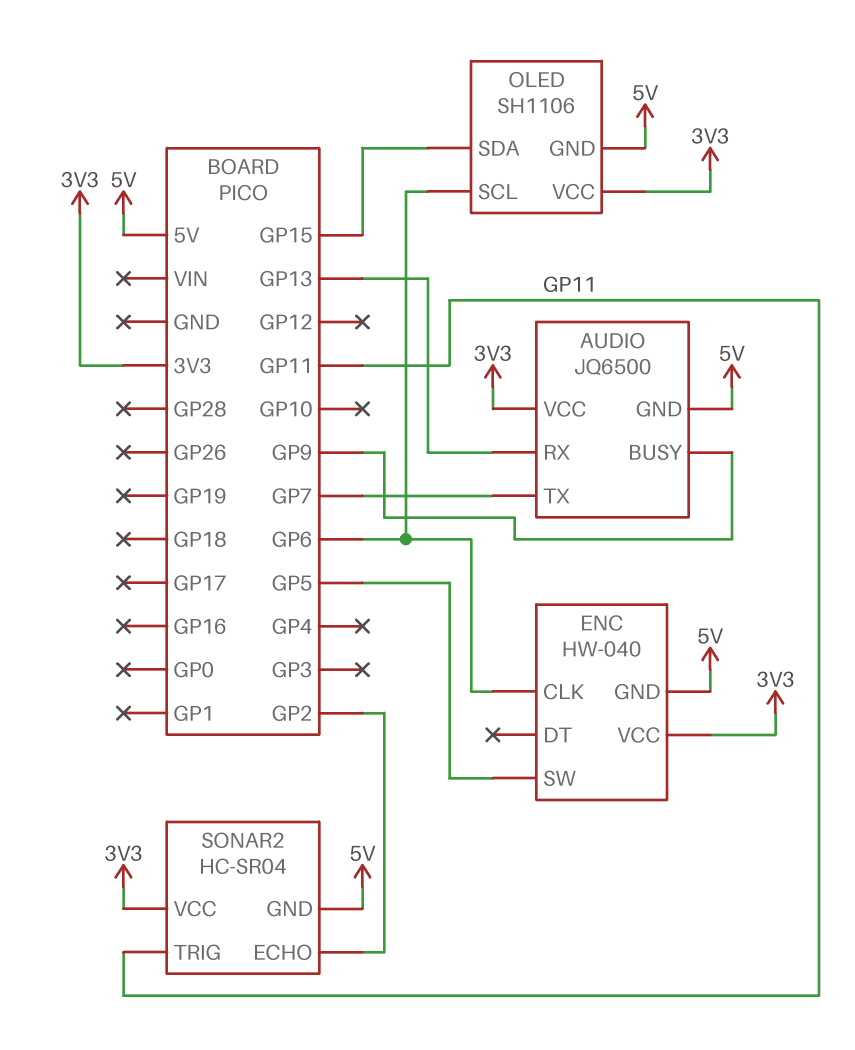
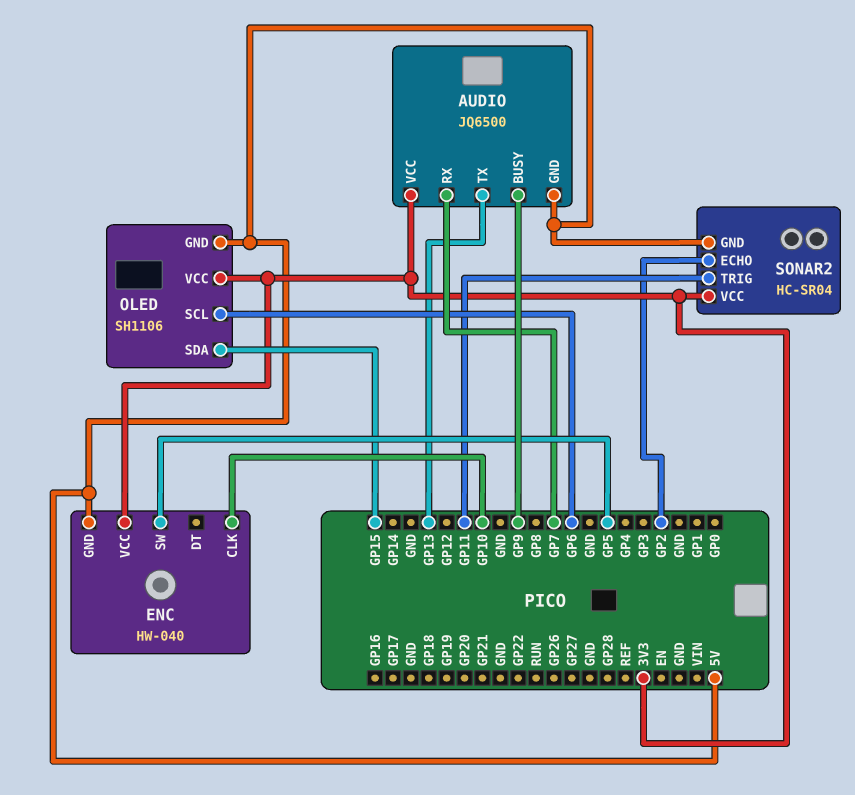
AUDIO pin RX: GP13 -> GP7
AUDIO pin TX: GP7 -> GP13
ENC pin CLK: GP6 -> GP10

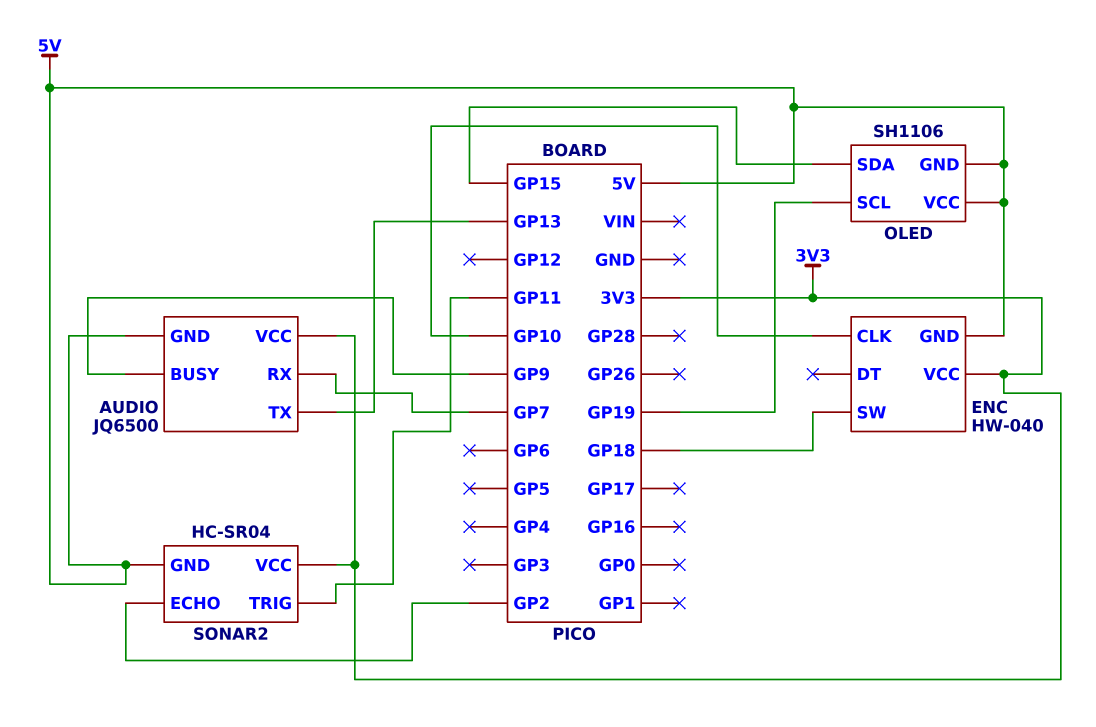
ENC pin SW: GP5 -> GP18
OLED pin SCL: GP6 -> GP19
OLED pin VCC: 3V3 -> 5V

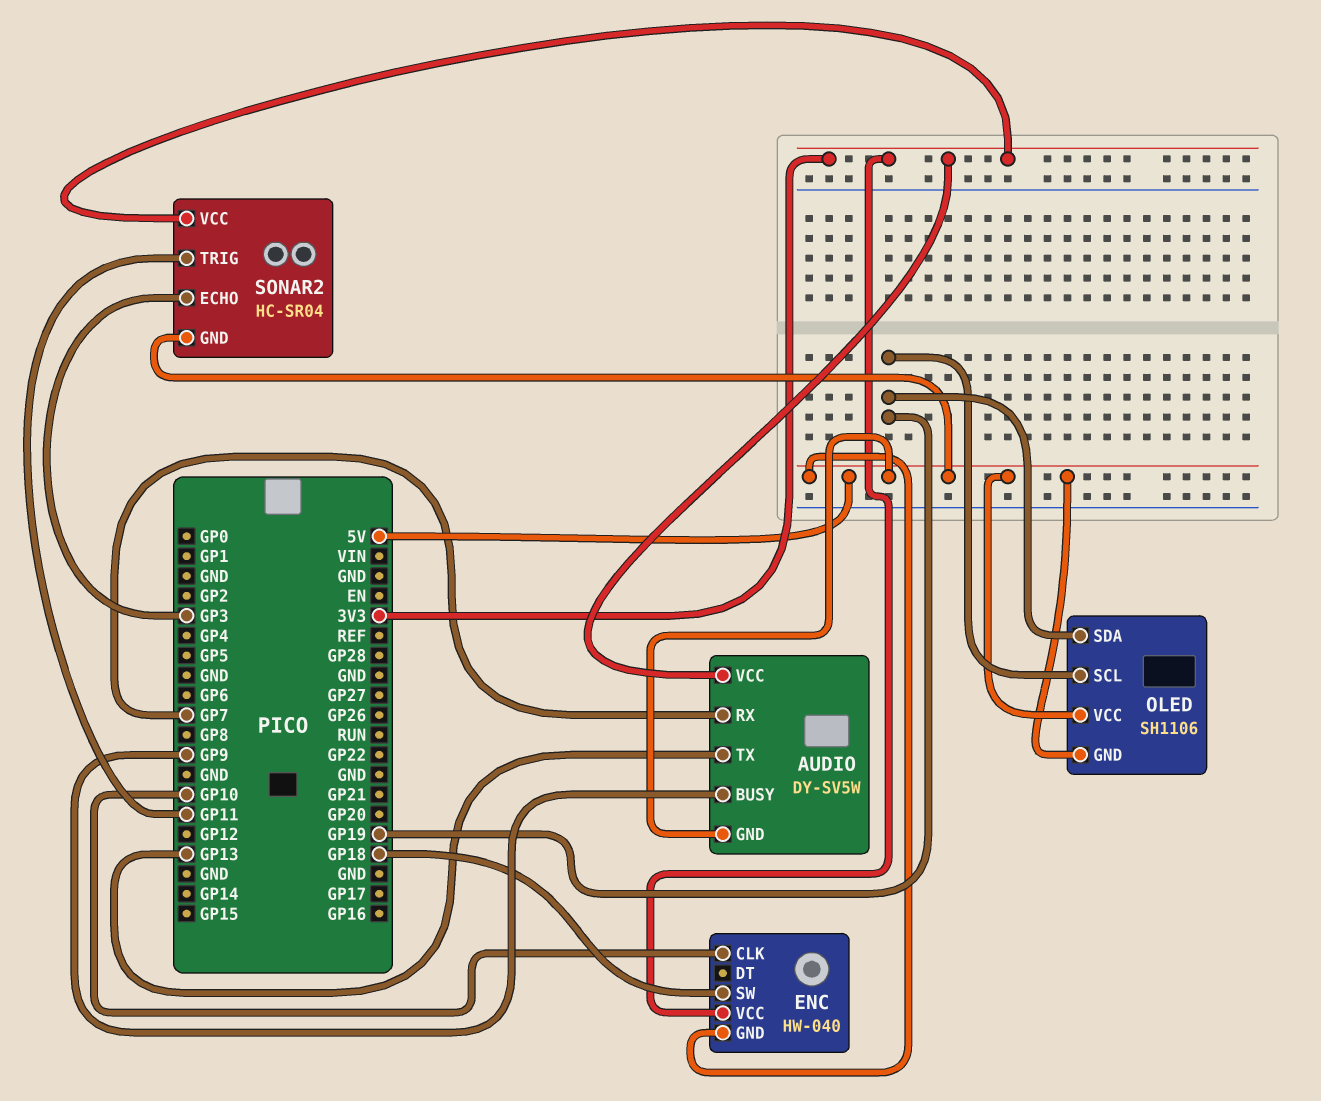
AUDIO: JQ6500 -> DY-SV5W
OLED pin SDA: GP15 -> GP19
SONAR2 pin ECHO: GP2 -> GP3

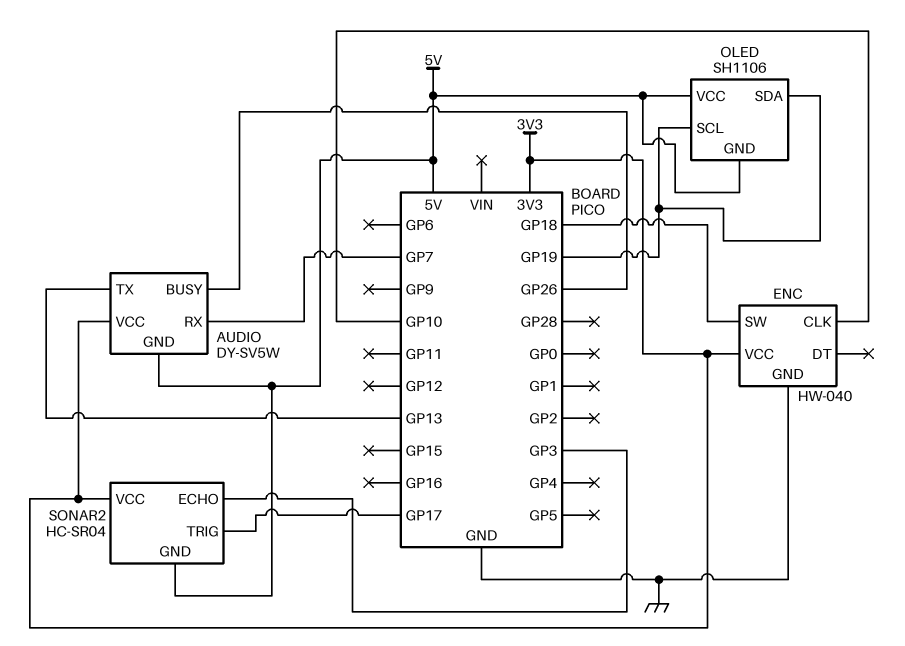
AUDIO pin BUSY: GP9 -> GP26
ENC pin GND: 5V -> GND
SONAR2 pin TRIG: GP11 -> GP17

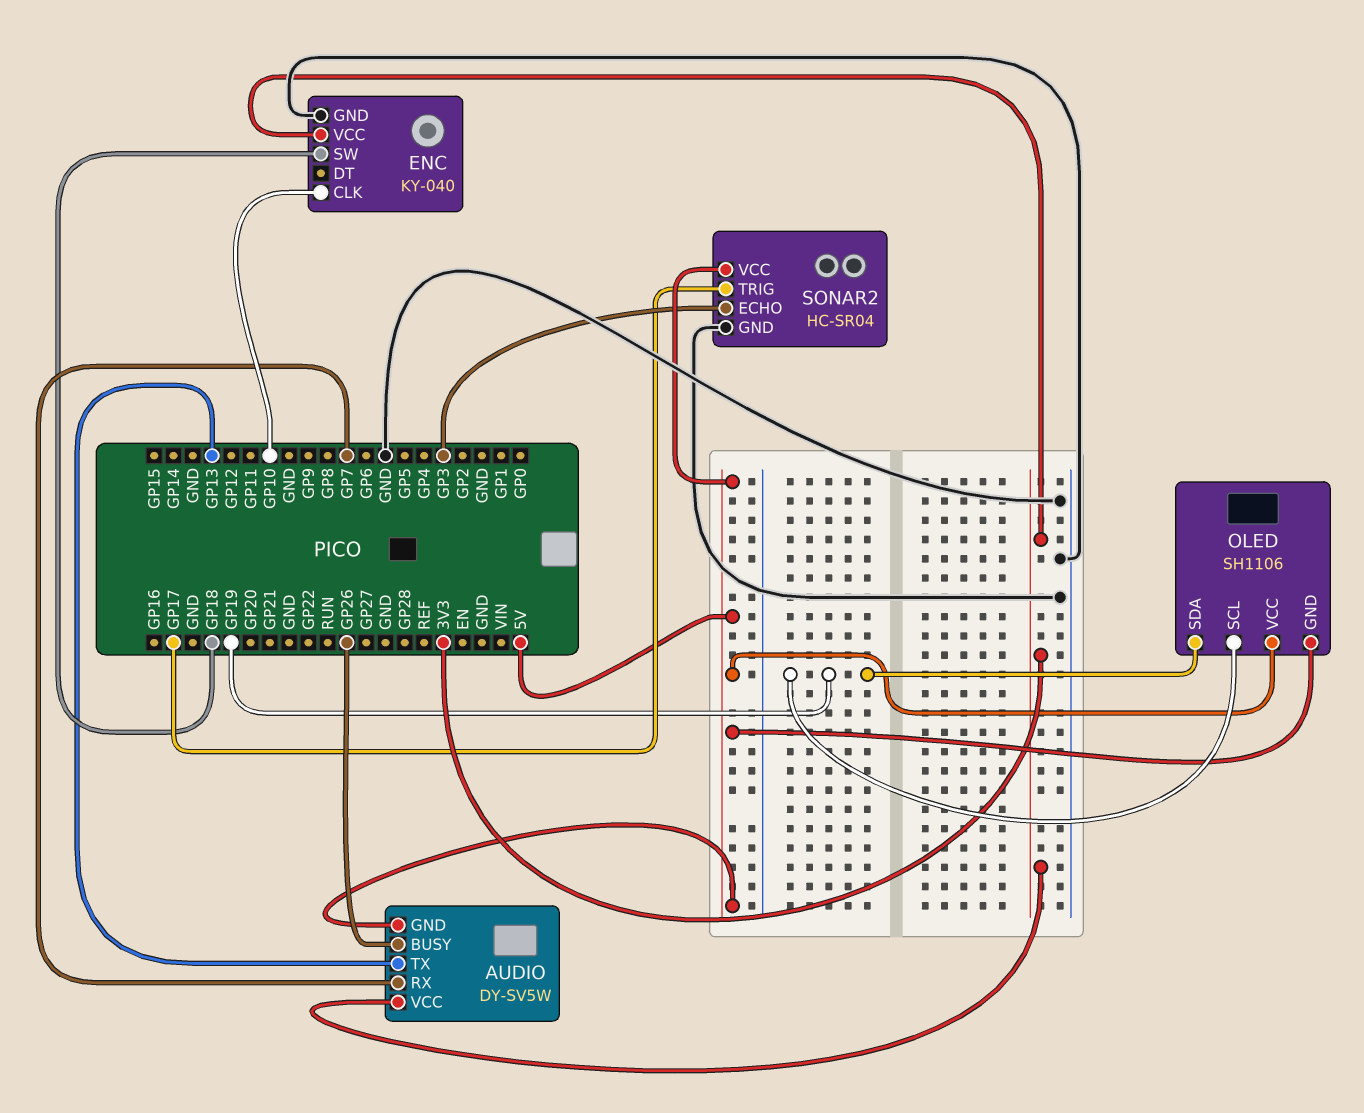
ENC: HW-040 -> KY-040
SONAR2 pin GND: 5V -> GND
SONAR2 pin VCC: 3V3 -> 5V

